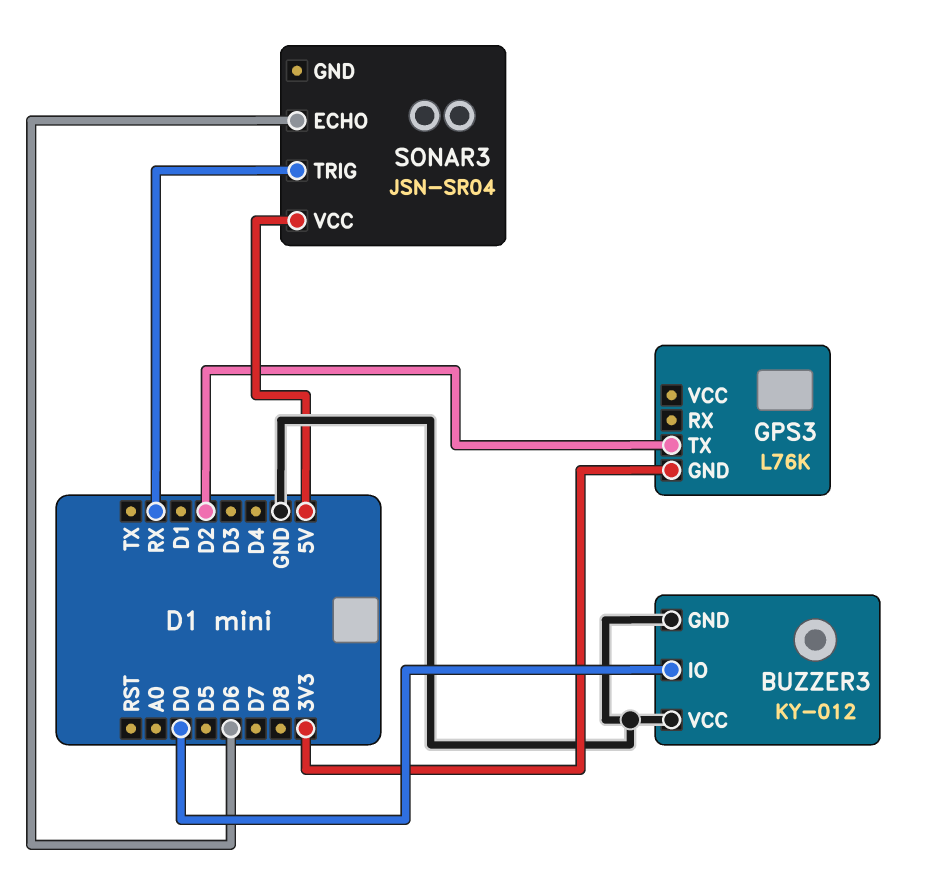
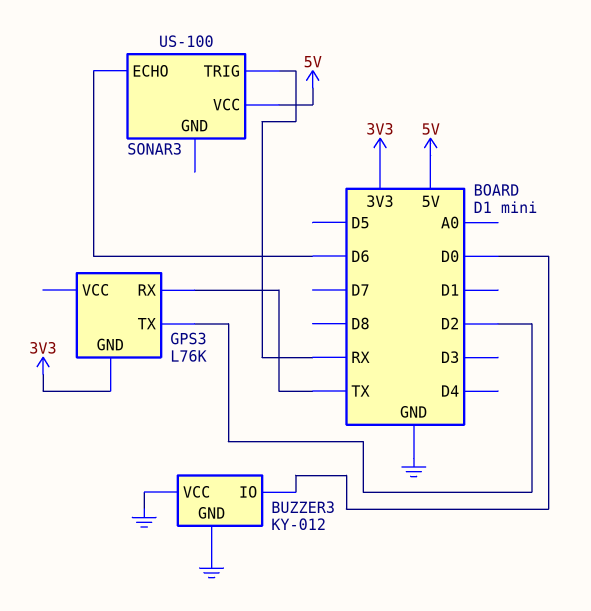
GPS3 pin RX: none -> TX
SONAR3: JSN-SR04 -> US-100

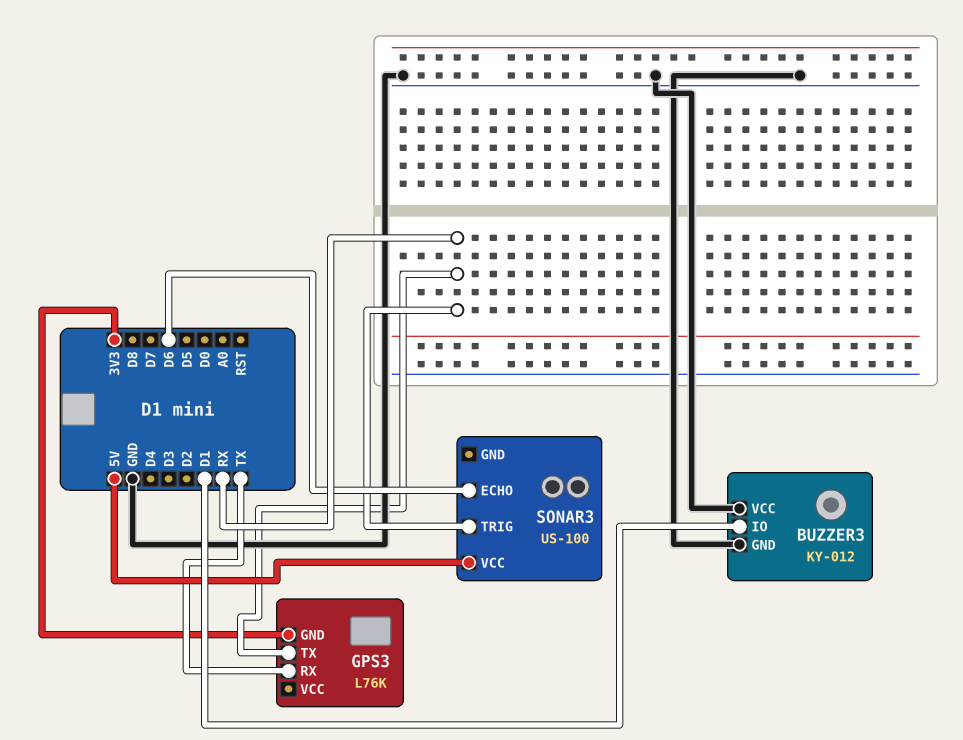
BUZZER3 pin IO: D0 -> D1
GPS3 pin TX: D2 -> RX

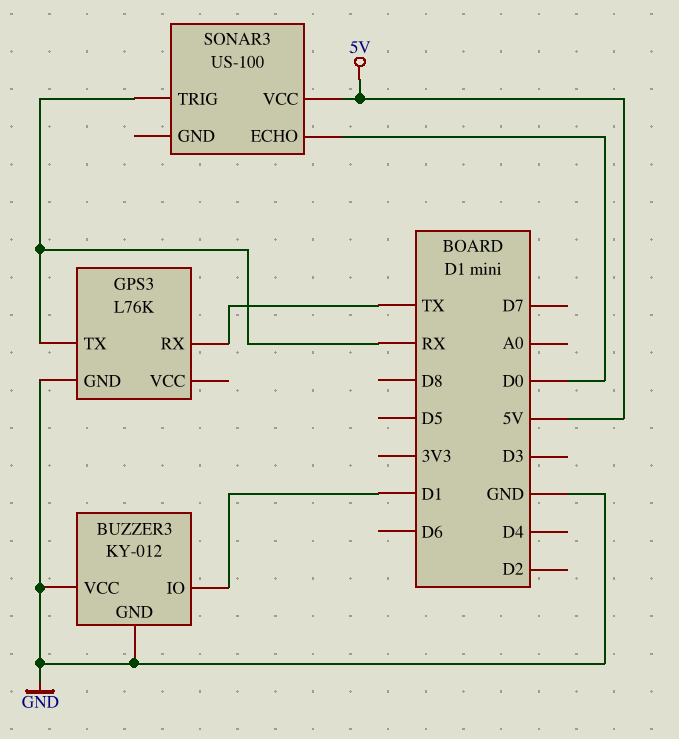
GPS3 pin GND: 3V3 -> GND
SONAR3 pin ECHO: D6 -> D0

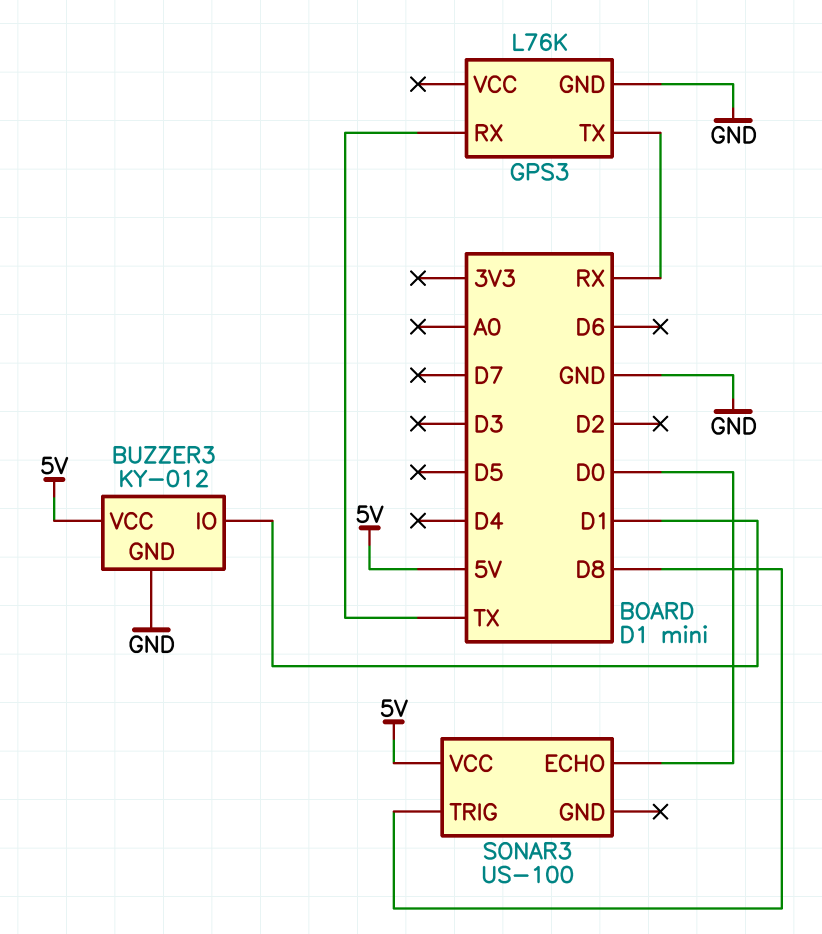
BUZZER3 pin VCC: GND -> 5V
SONAR3 pin TRIG: RX -> D8

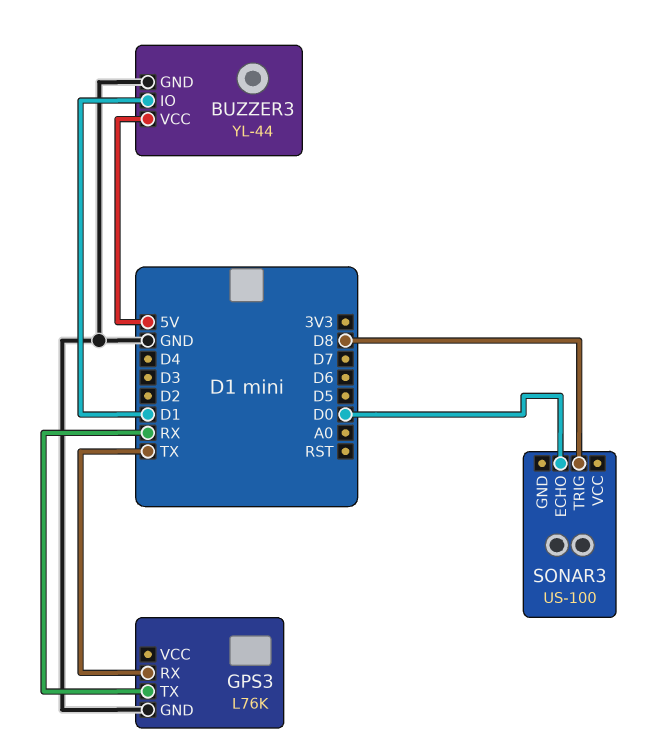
BUZZER3: KY-012 -> YL-44
SONAR3 pin VCC: 5V -> none

